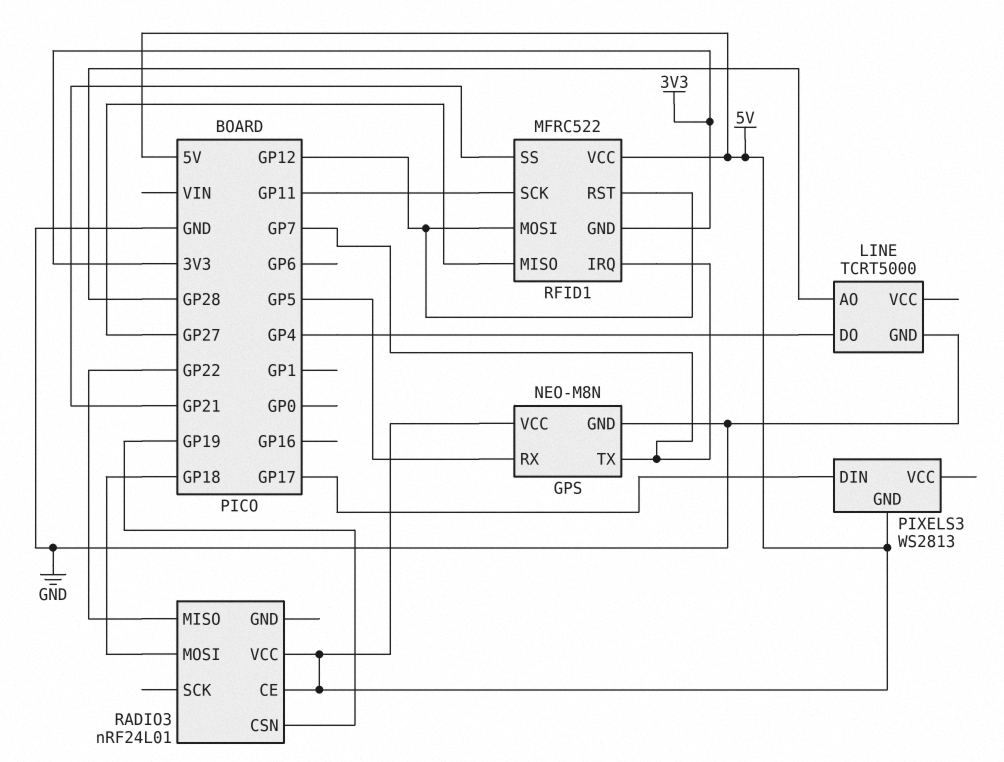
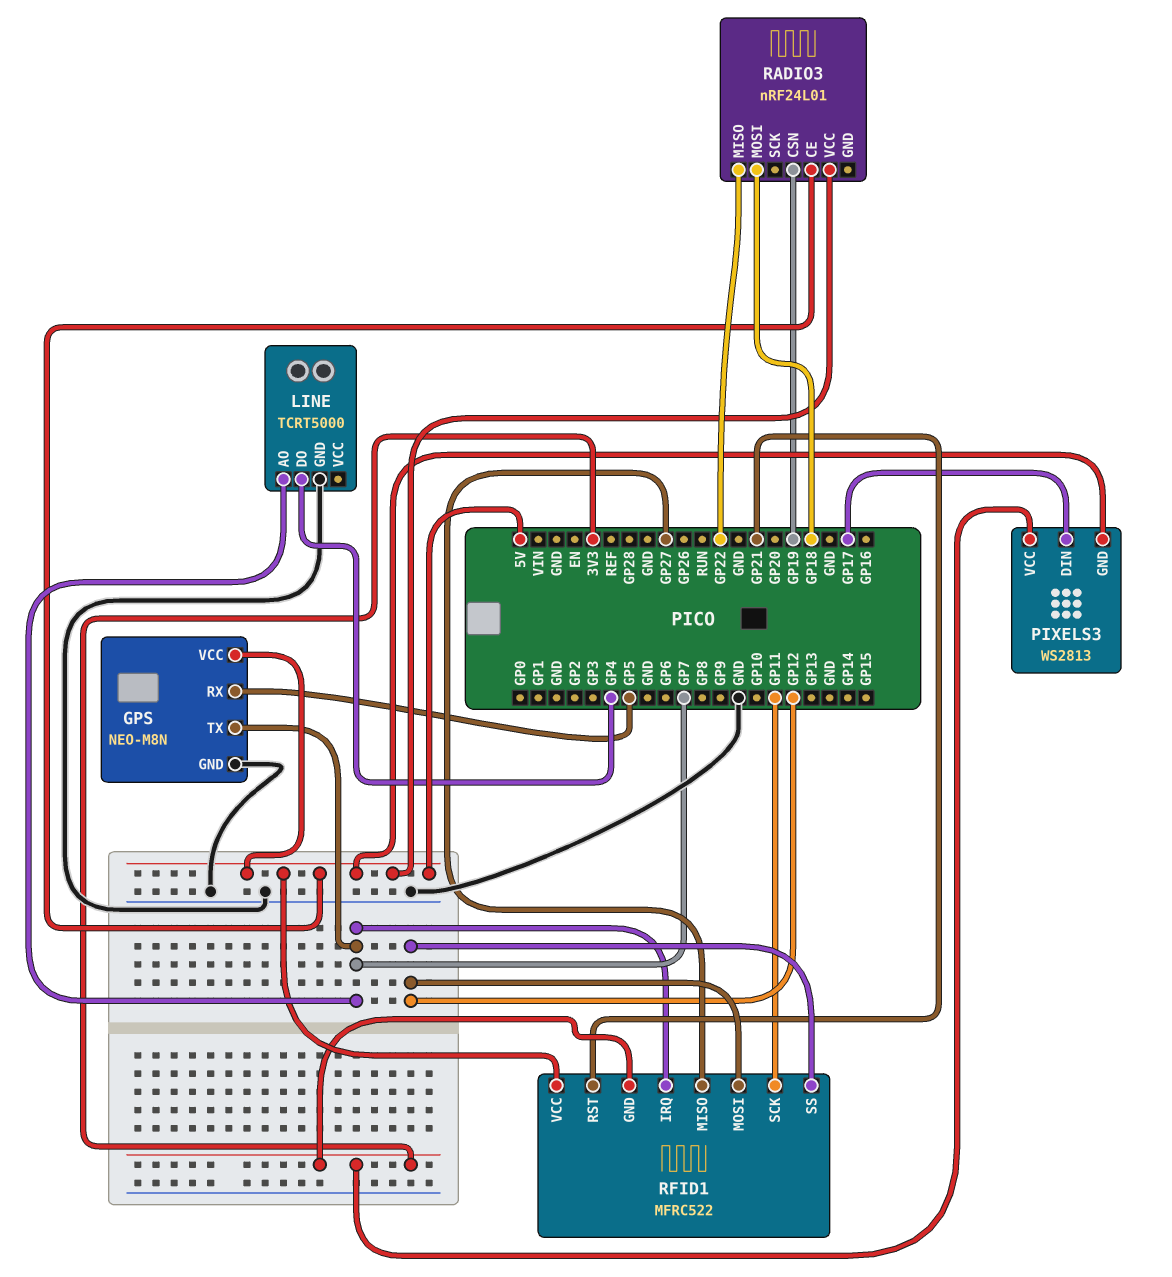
LINE pin AO: GP28 -> GP7
PIXELS3 pin VCC: none -> 3V3
RFID1 pin RST: GP12 -> GP21
RFID1 pin SS: GP21 -> GP12

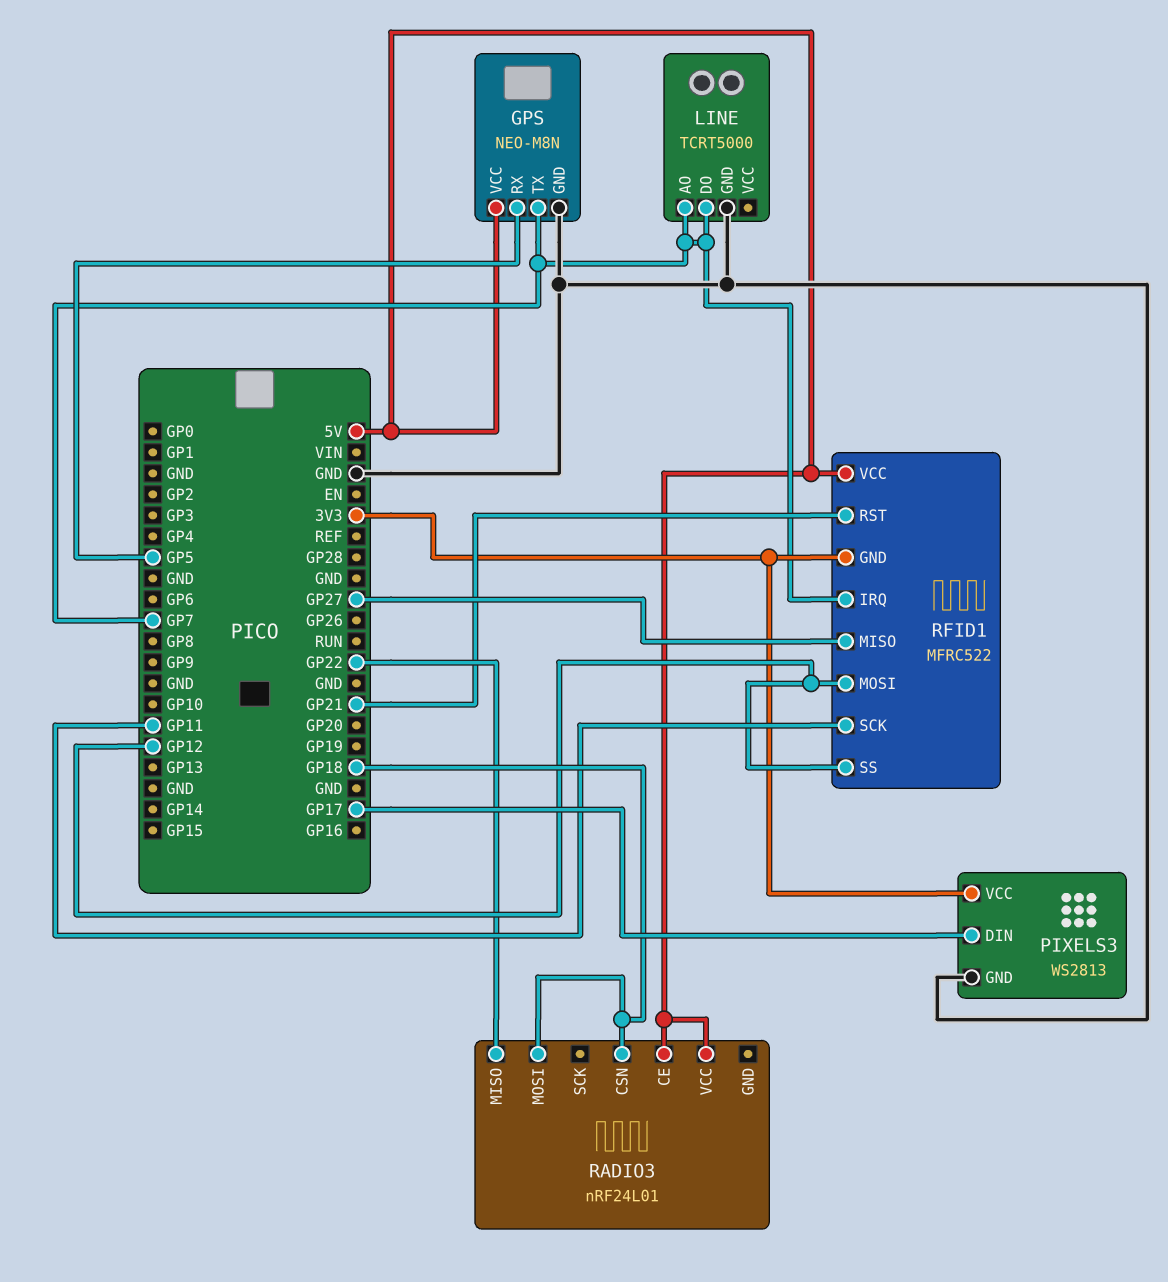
LINE pin DO: GP4 -> GP7
PIXELS3 pin GND: 5V -> GND
RADIO3 pin CSN: GP19 -> GP18

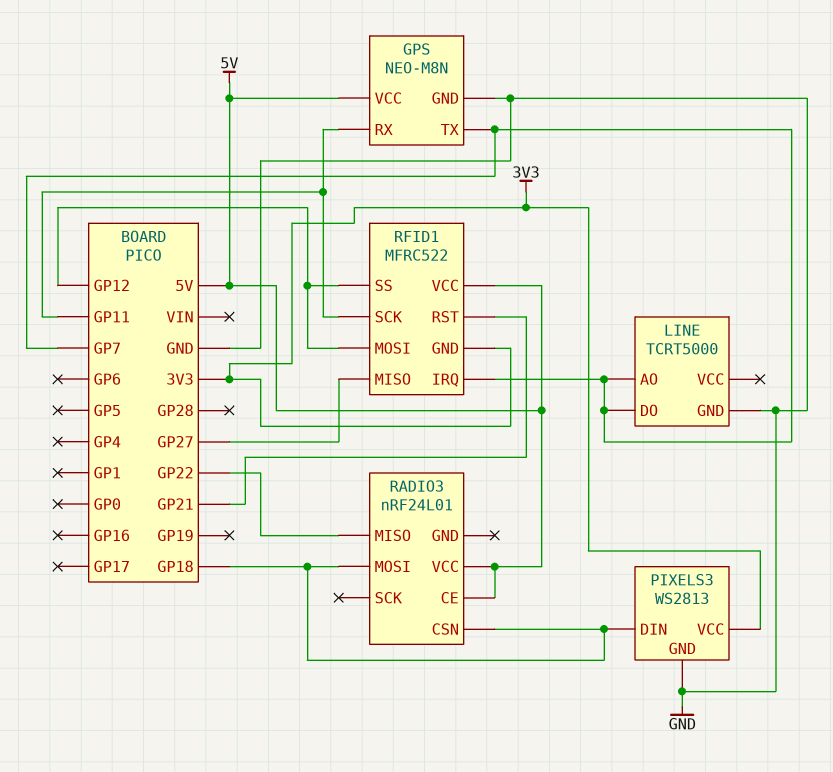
GPS pin RX: GP5 -> GP11
PIXELS3 pin DIN: GP17 -> GP18

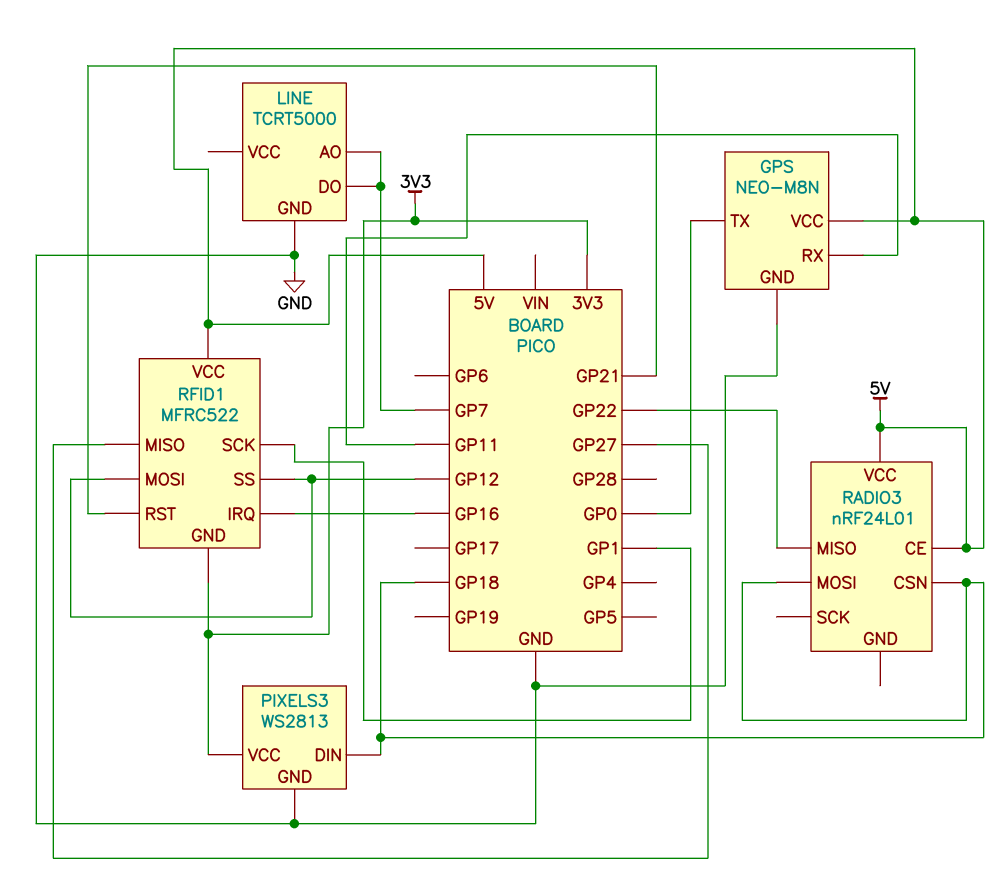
GPS pin TX: GP7 -> GP0
RFID1 pin IRQ: GP7 -> GP16
RFID1 pin SCK: GP11 -> GP1

